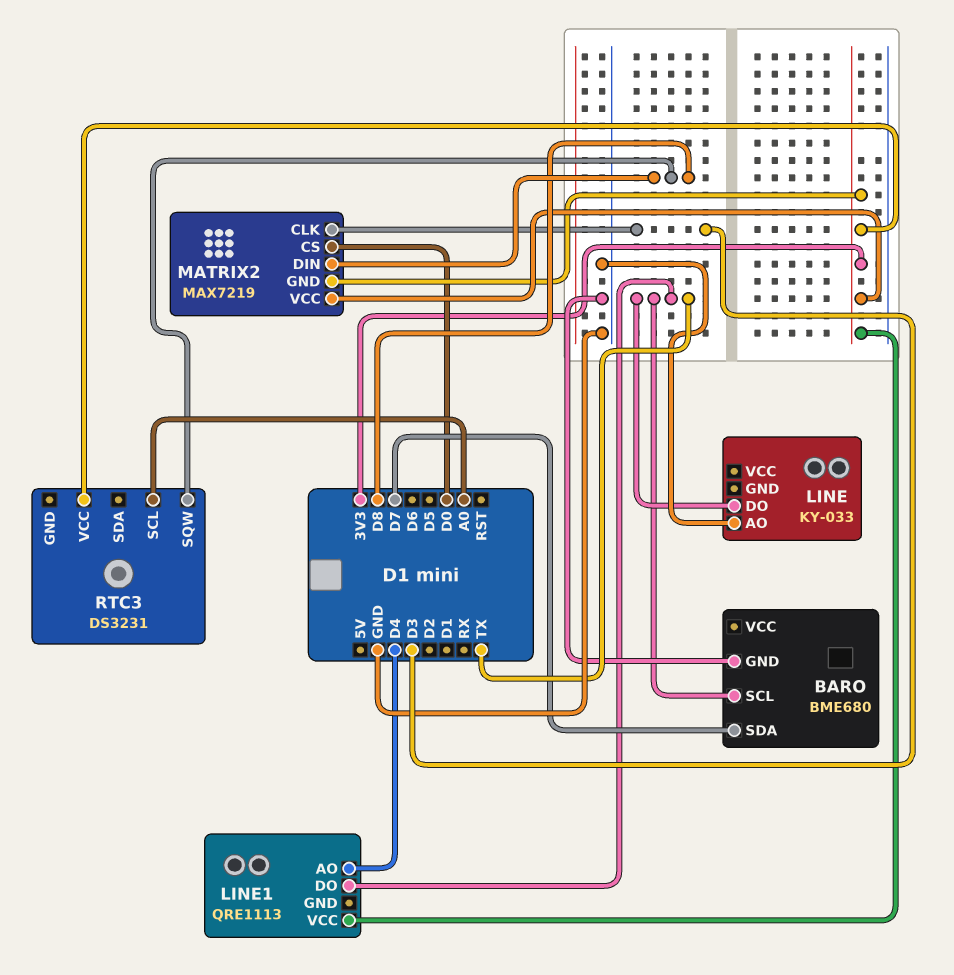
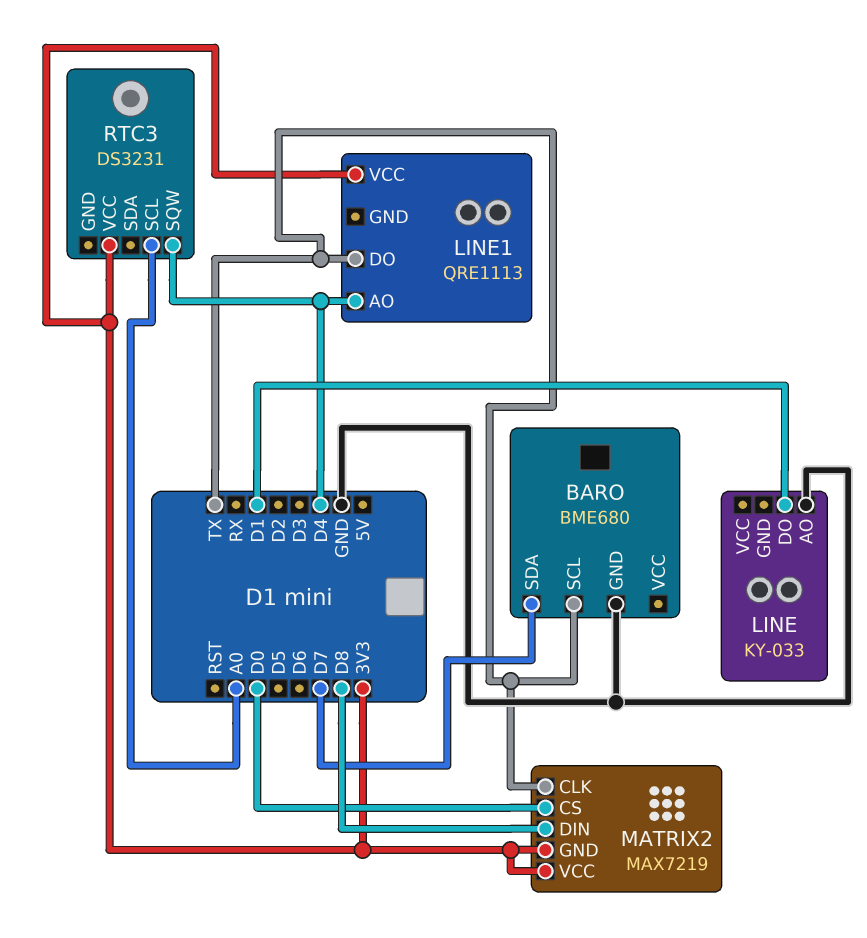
LINE pin DO: TX -> D1
MATRIX2 pin CLK: D3 -> TX
RTC3 pin SQW: D8 -> D4

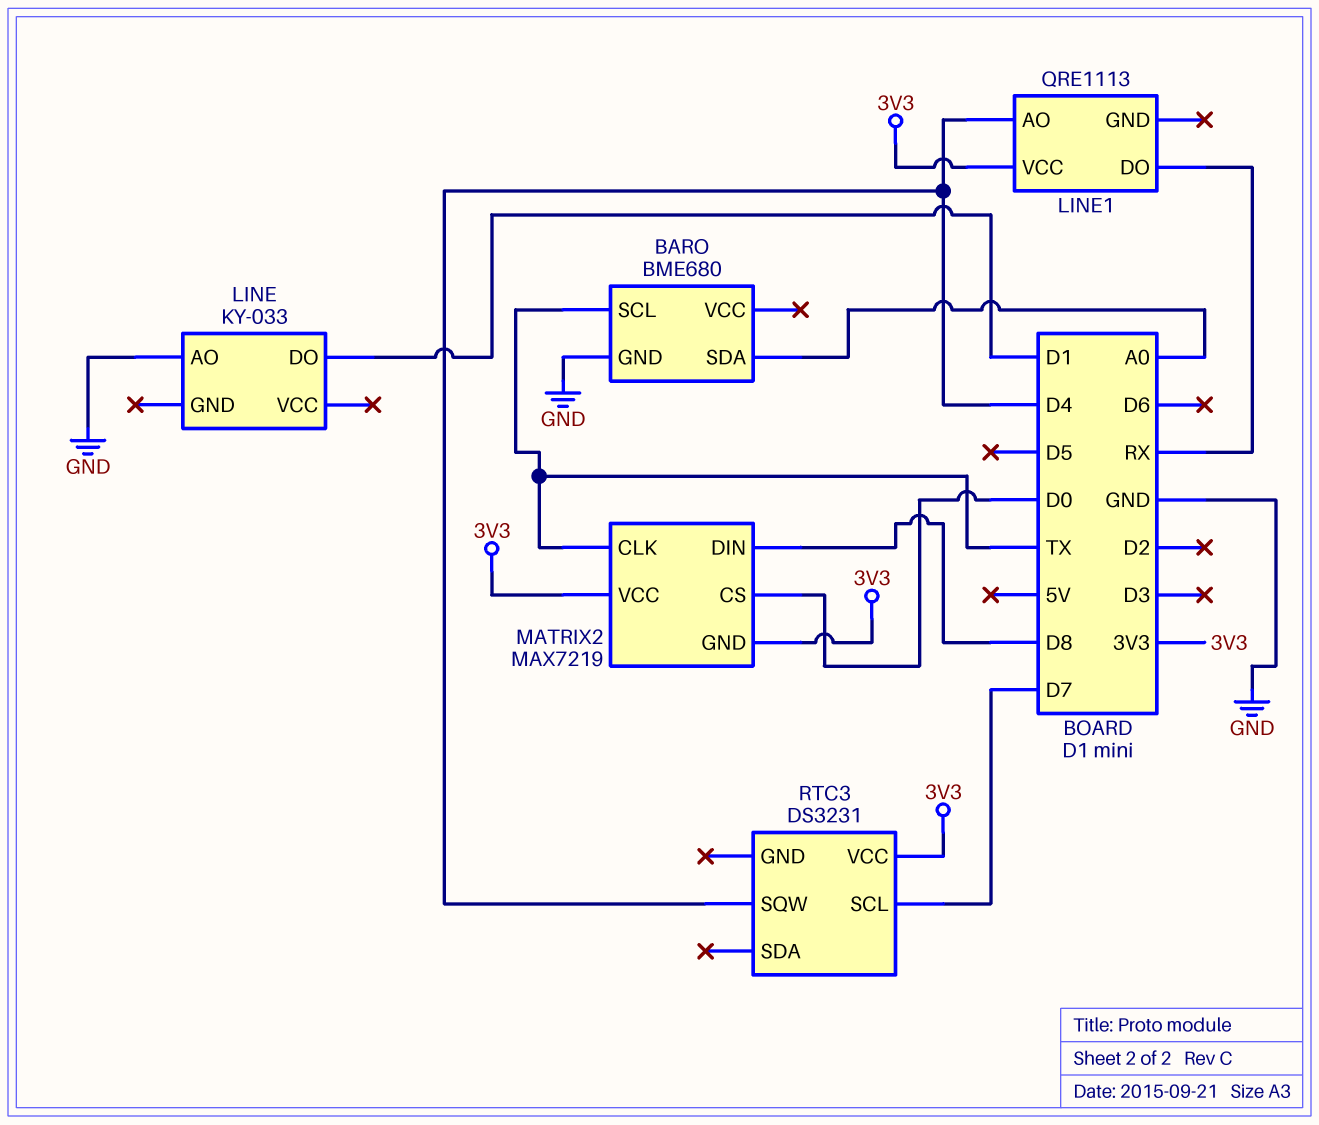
BARO pin SDA: D7 -> A0
LINE1 pin DO: TX -> RX
RTC3 pin SCL: A0 -> D7

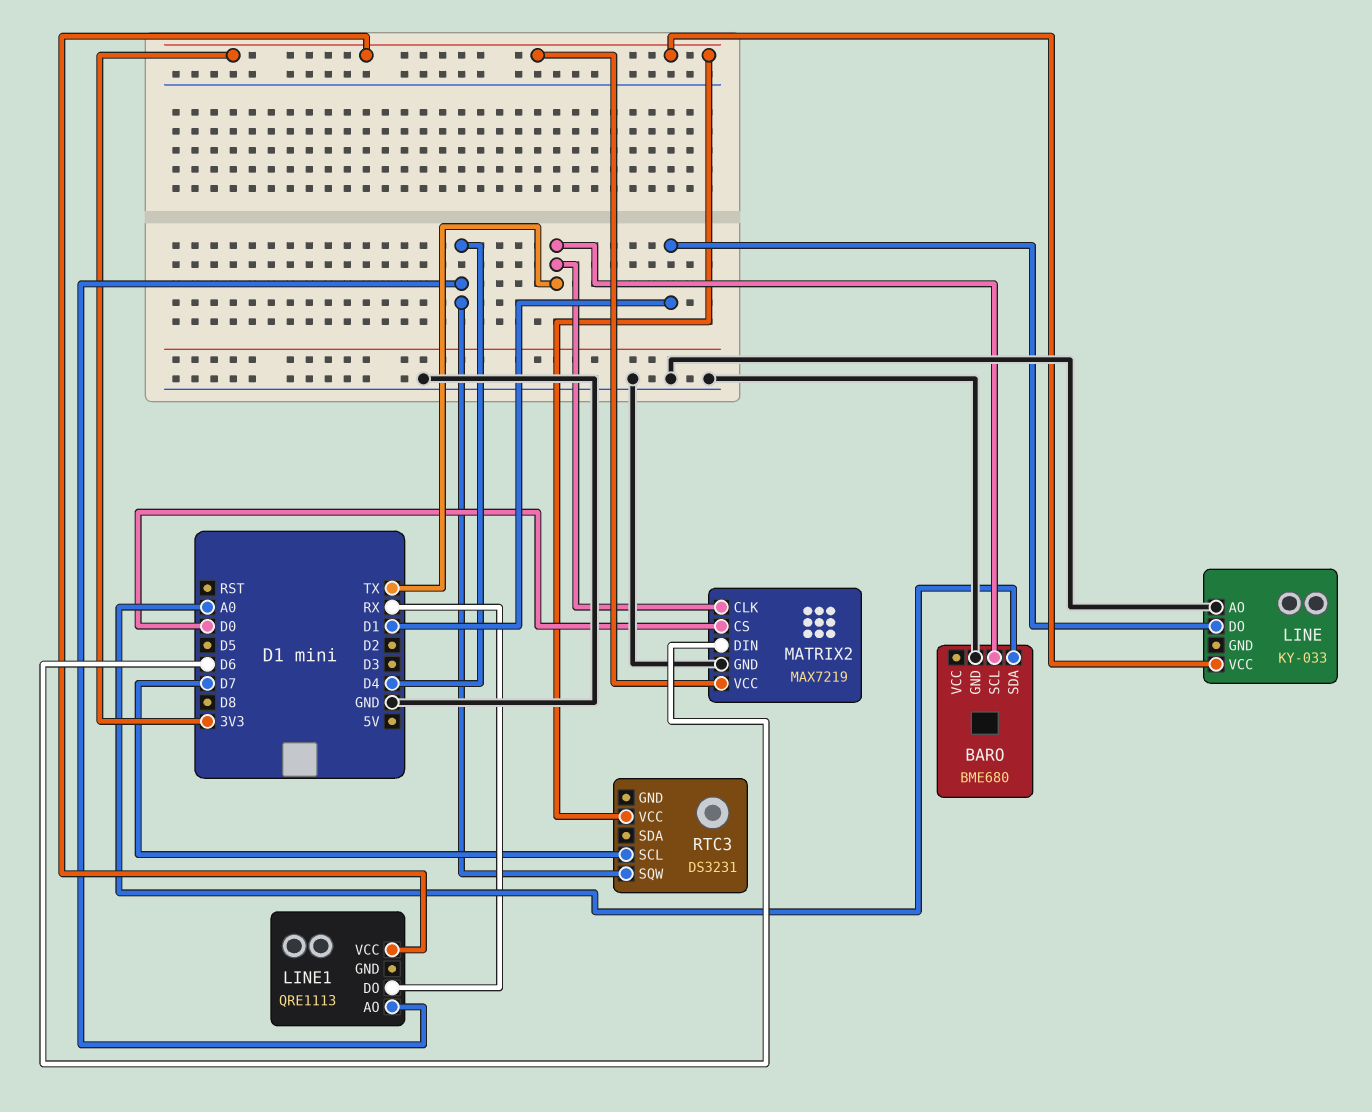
LINE pin VCC: none -> 3V3
MATRIX2 pin DIN: D8 -> D6
MATRIX2 pin GND: 3V3 -> GND

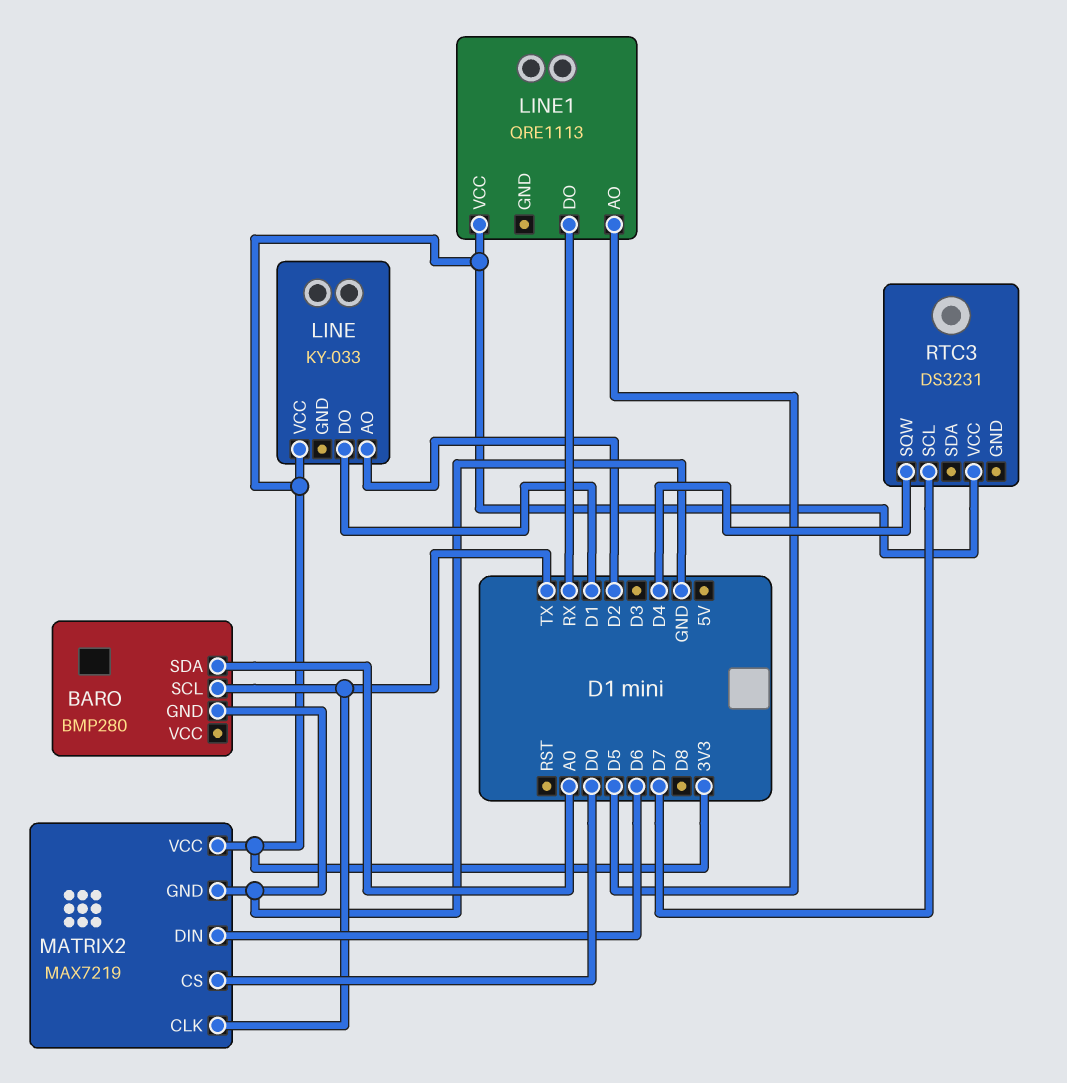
BARO: BME680 -> BMP280
LINE pin AO: GND -> D2
LINE1 pin AO: D4 -> D5

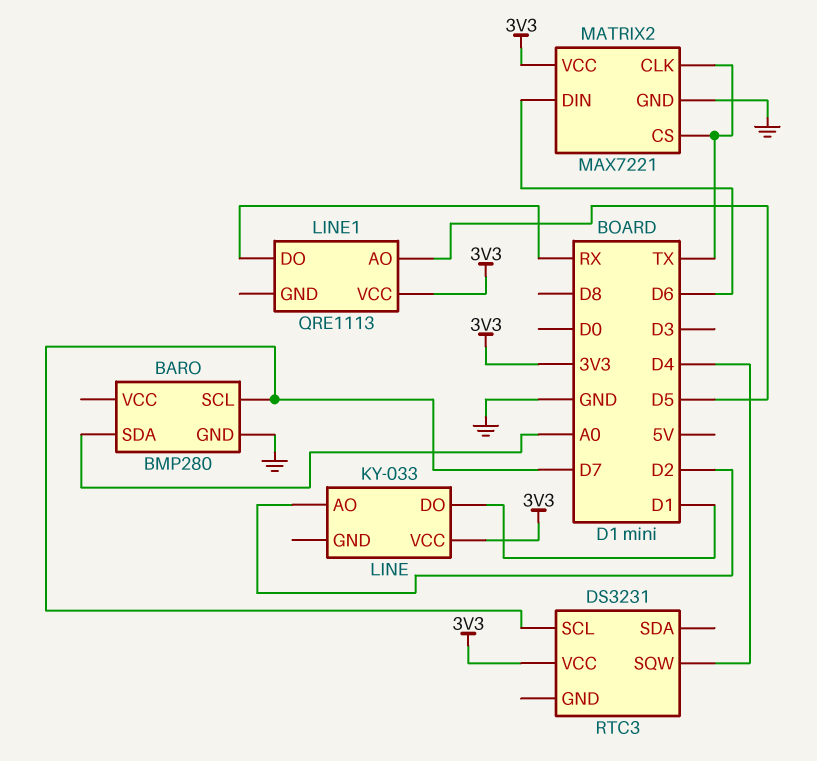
BARO pin SCL: TX -> D7
MATRIX2: MAX7219 -> MAX7221
MATRIX2 pin CS: D0 -> TX

